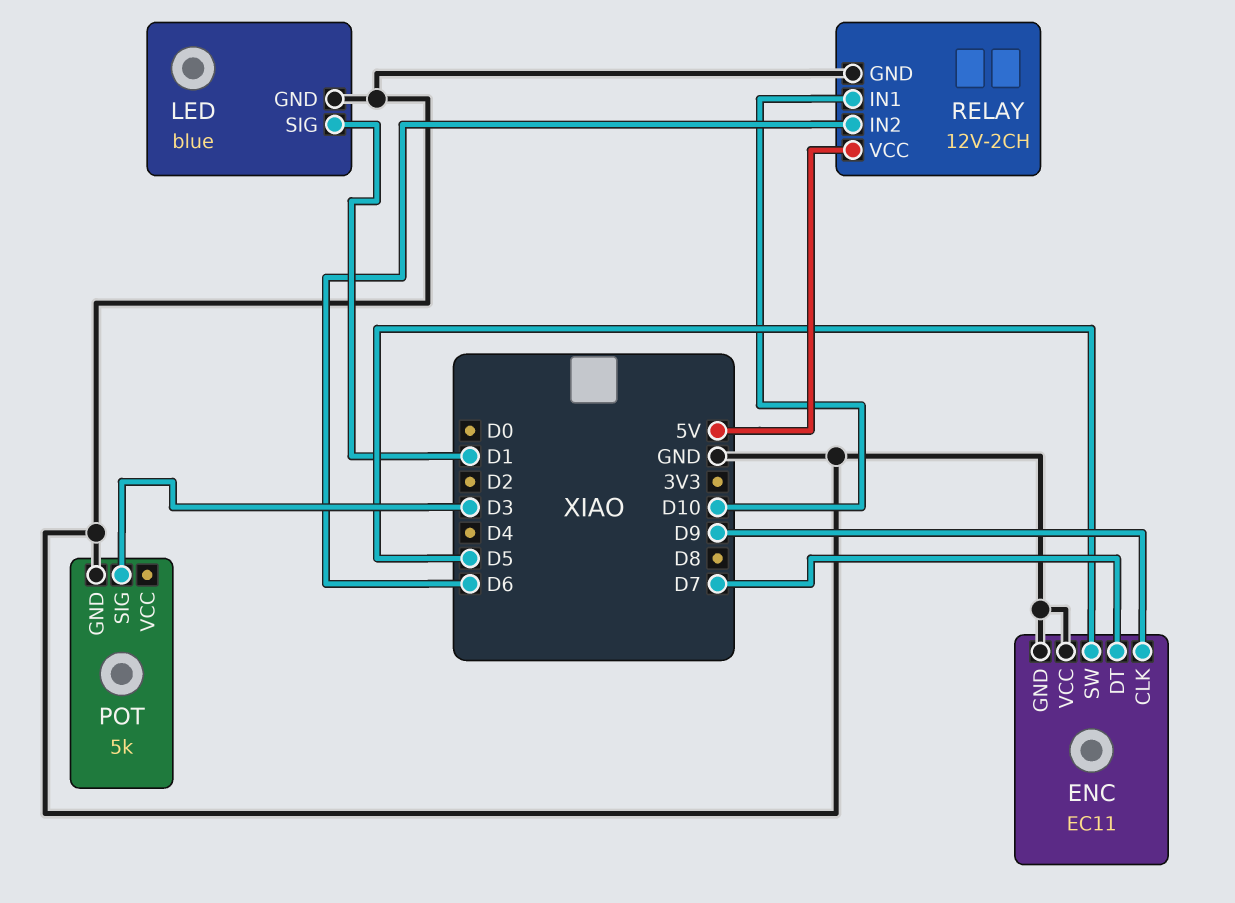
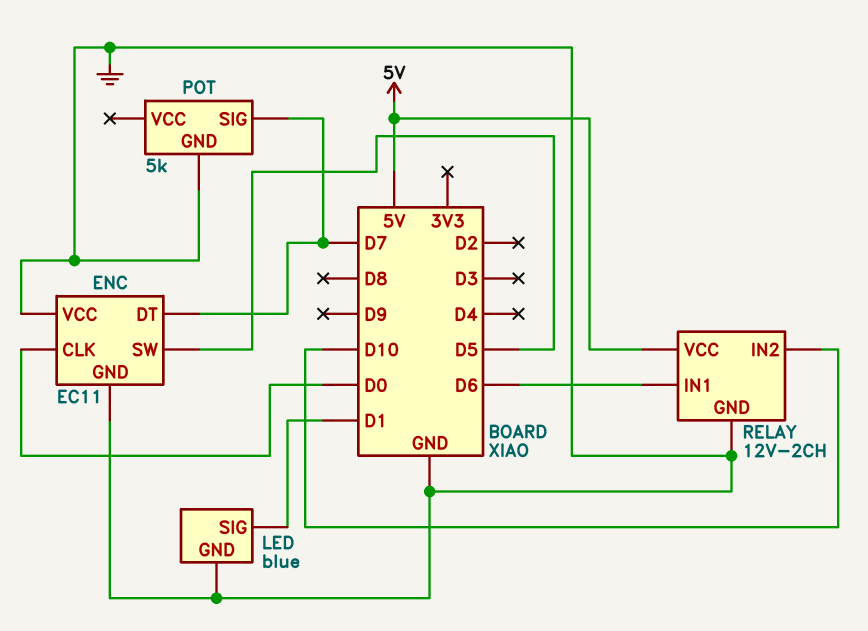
ENC pin CLK: D9 -> D0
POT pin SIG: D3 -> D7
RELAY pin IN1: D10 -> D6
RELAY pin IN2: D6 -> D10

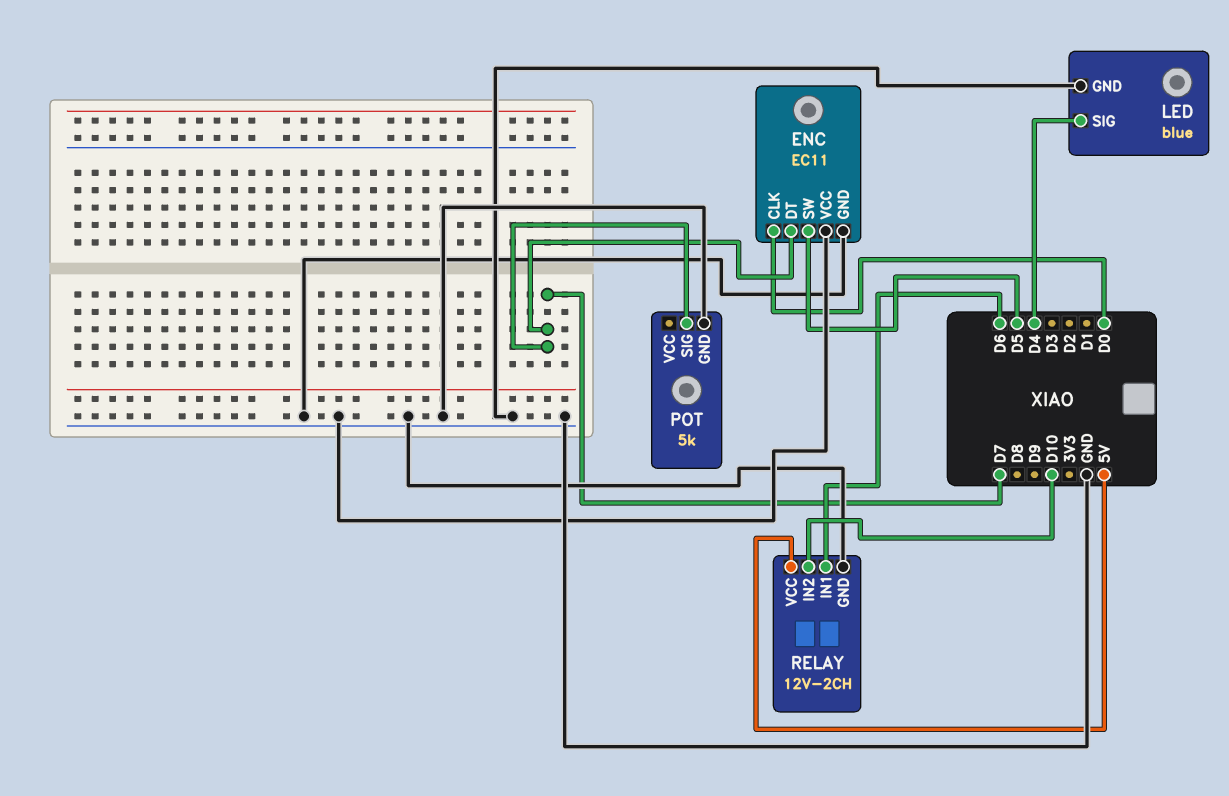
LED pin SIG: D1 -> D4

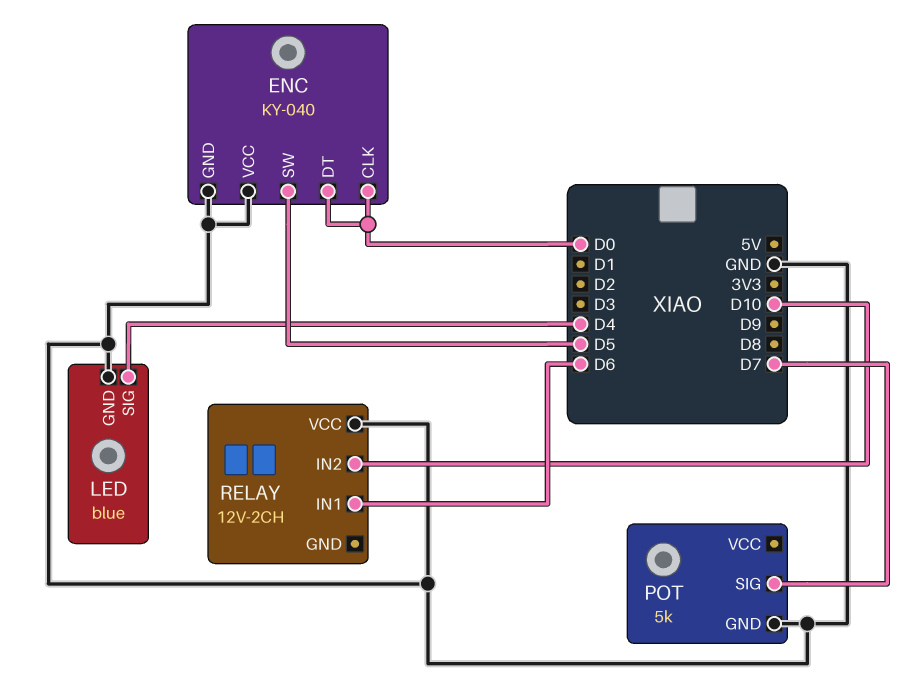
ENC: EC11 -> KY-040
ENC pin DT: D7 -> D0
RELAY pin GND: GND -> none
RELAY pin VCC: 5V -> GND

